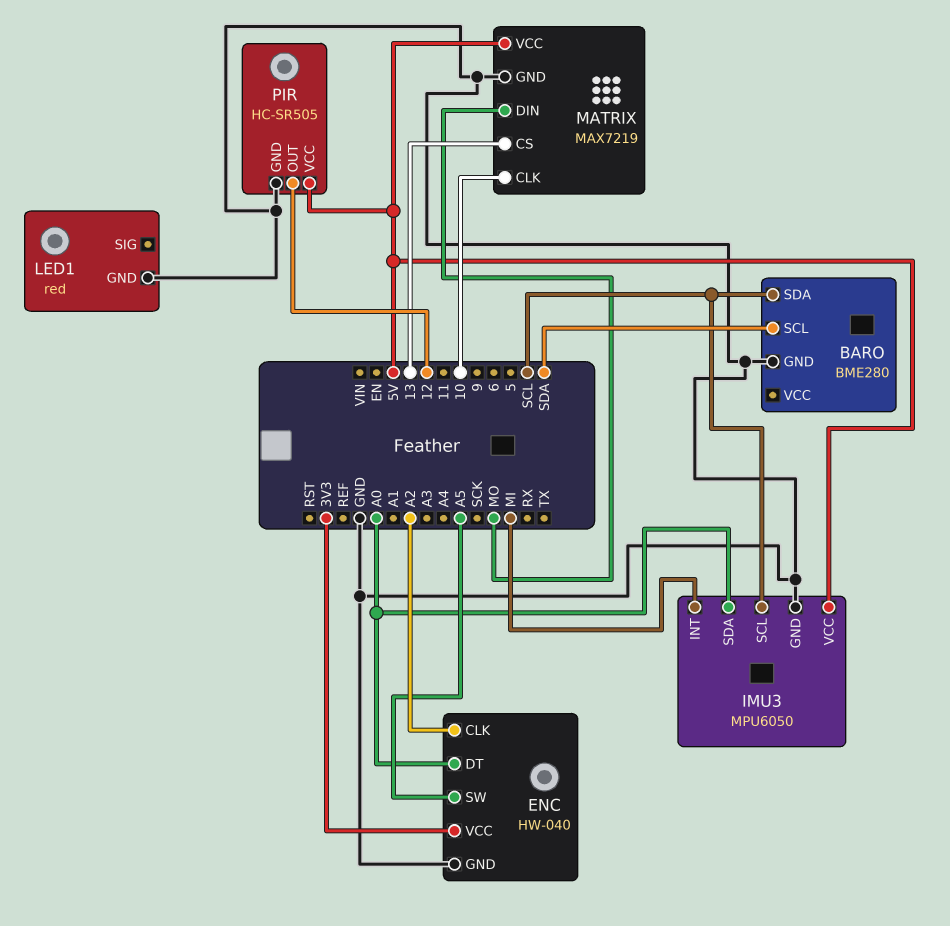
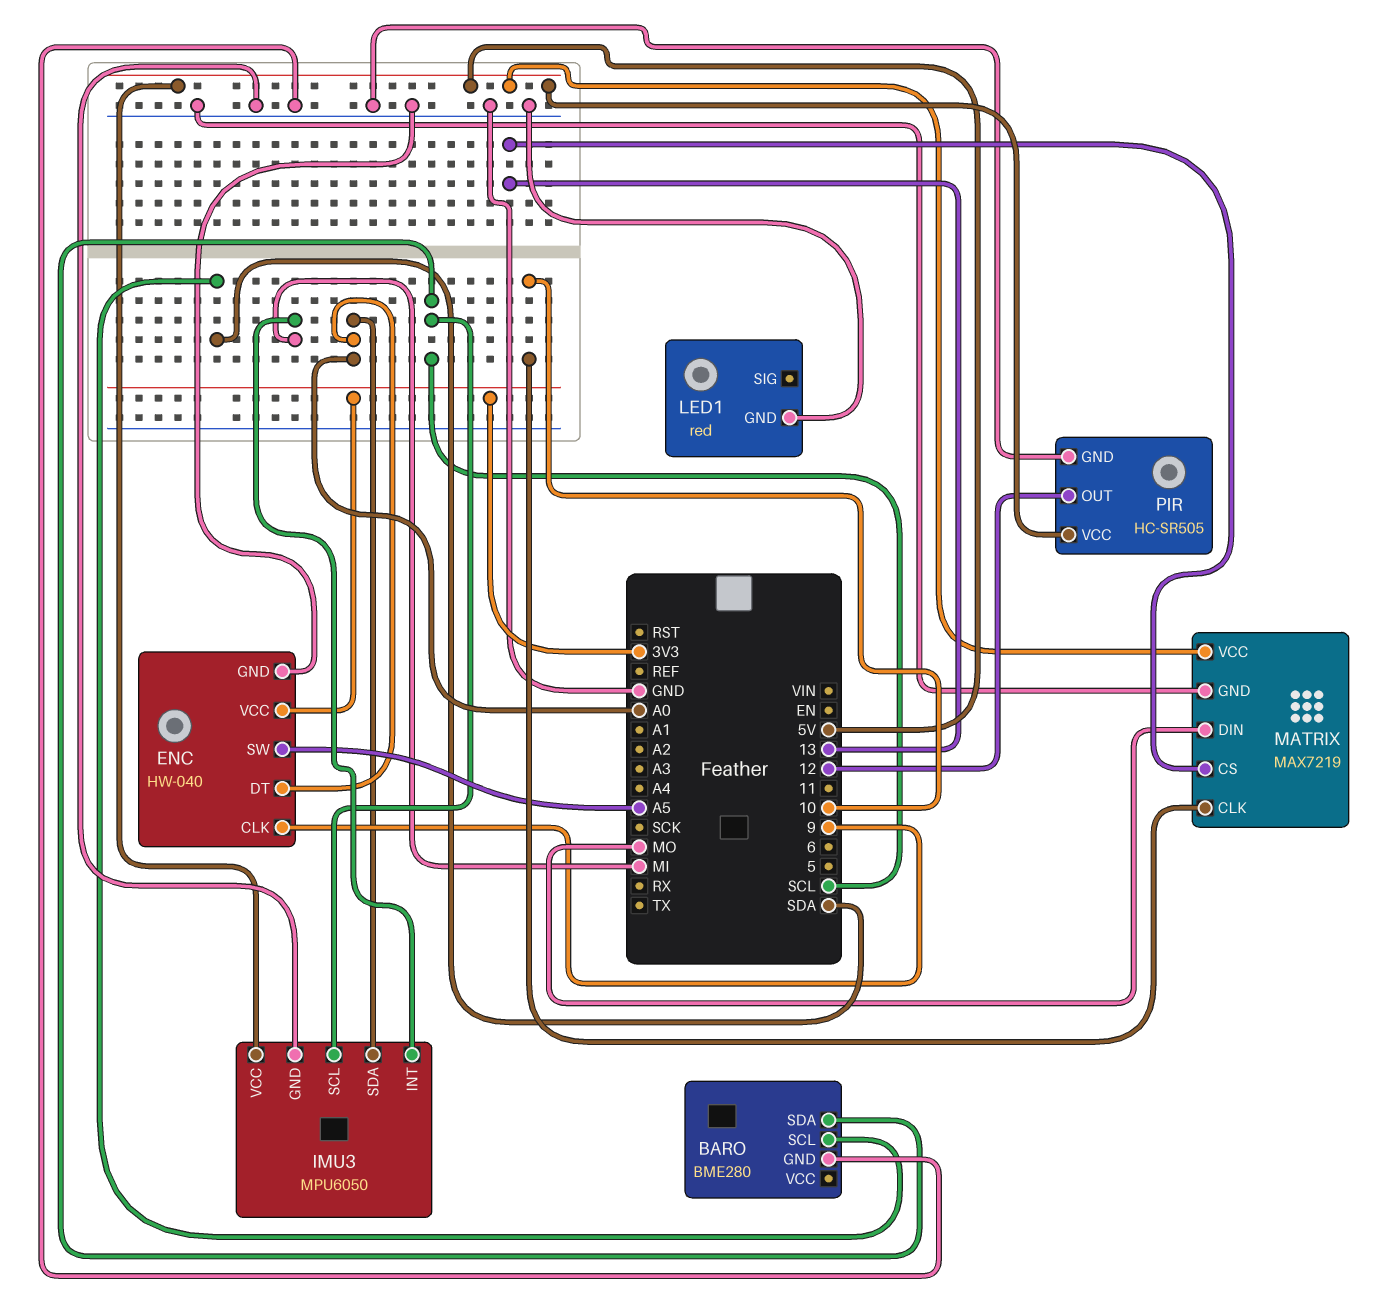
ENC pin CLK: A2 -> 9

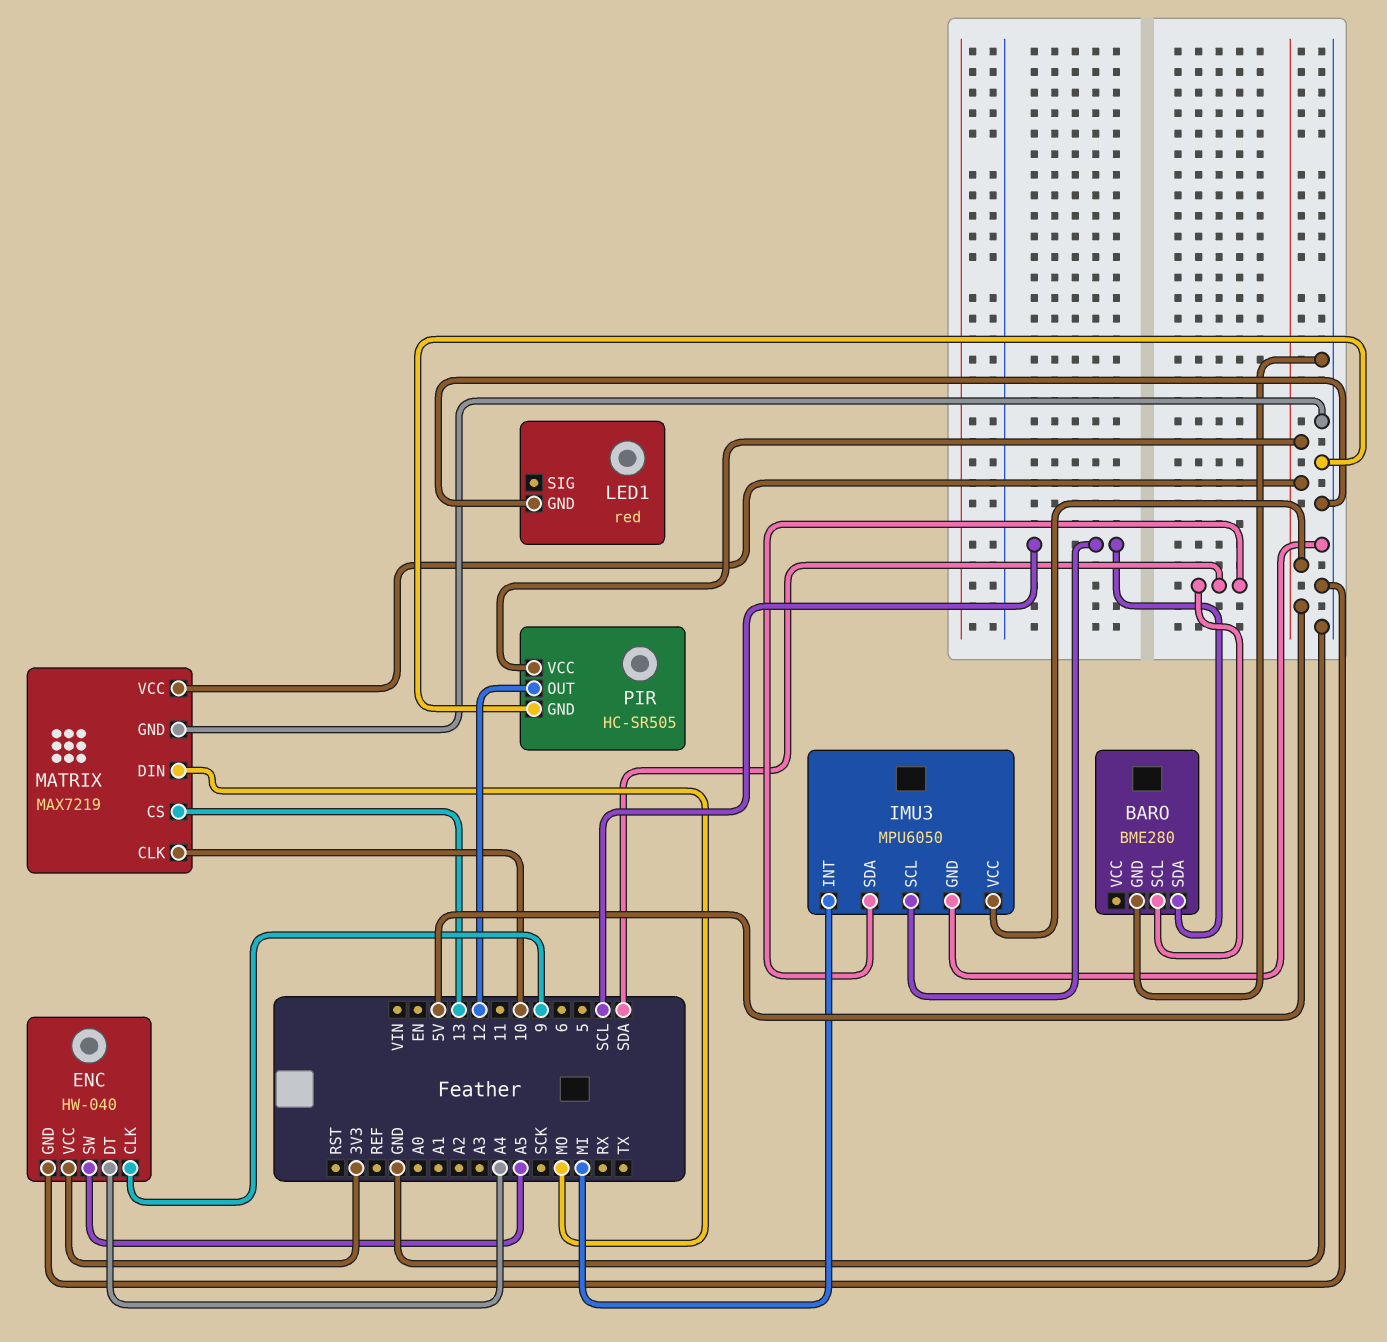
ENC pin DT: A0 -> A4
IMU3 pin SDA: A0 -> SDA

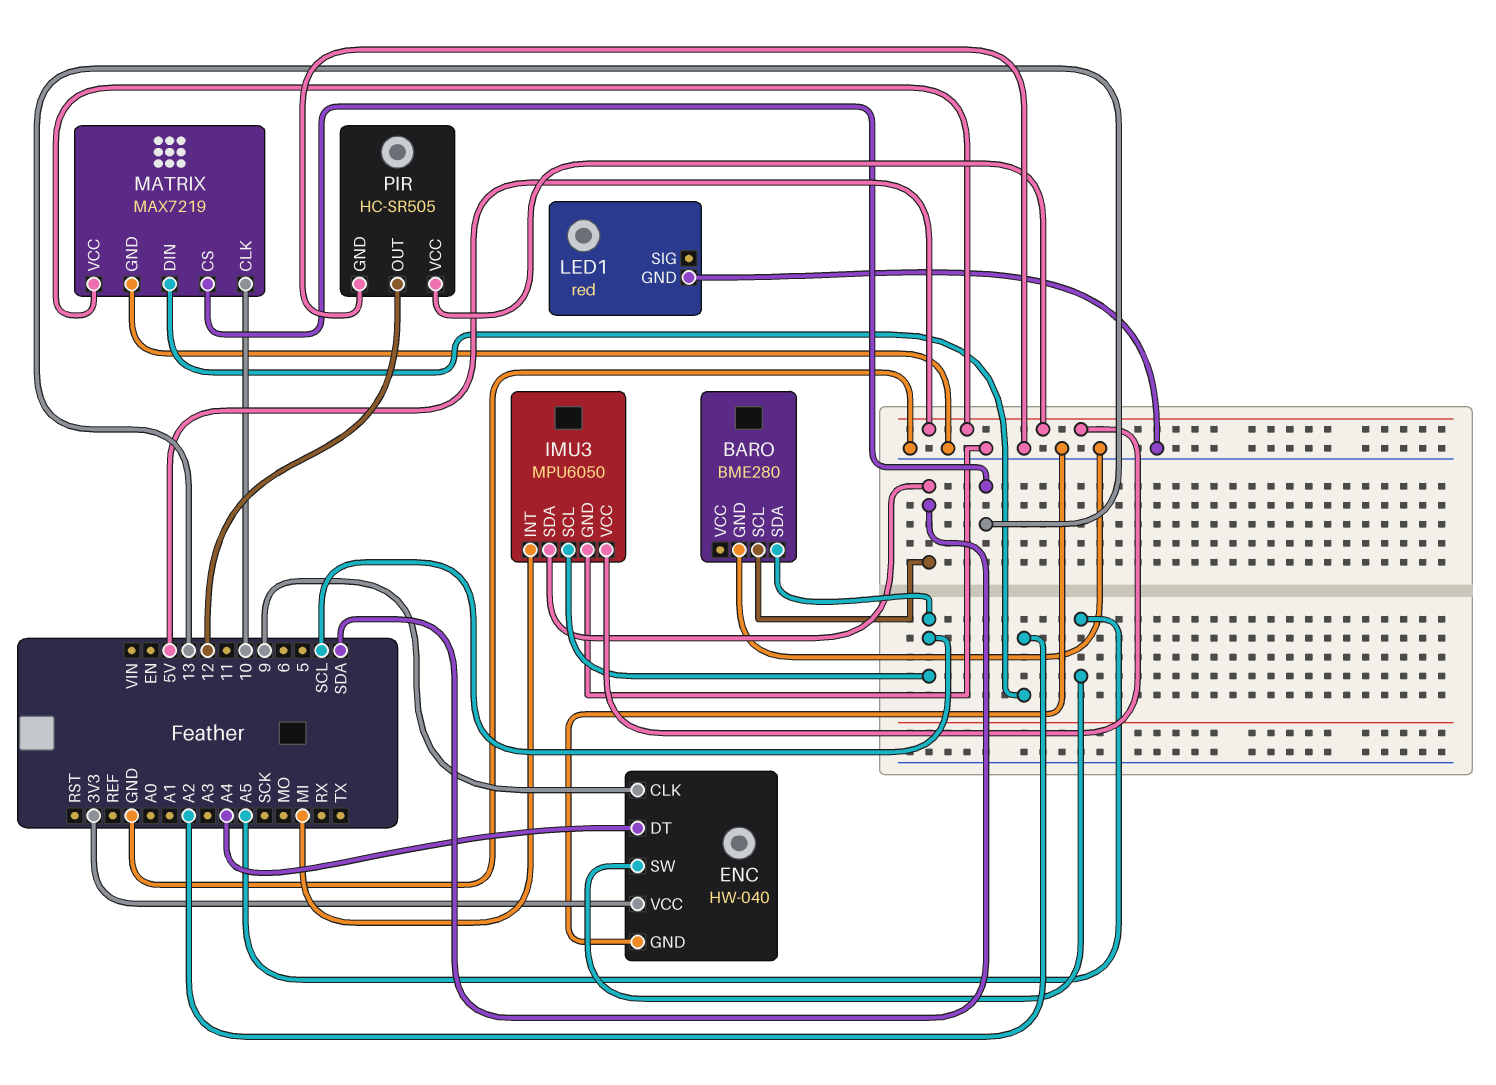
MATRIX pin DIN: MO -> A2

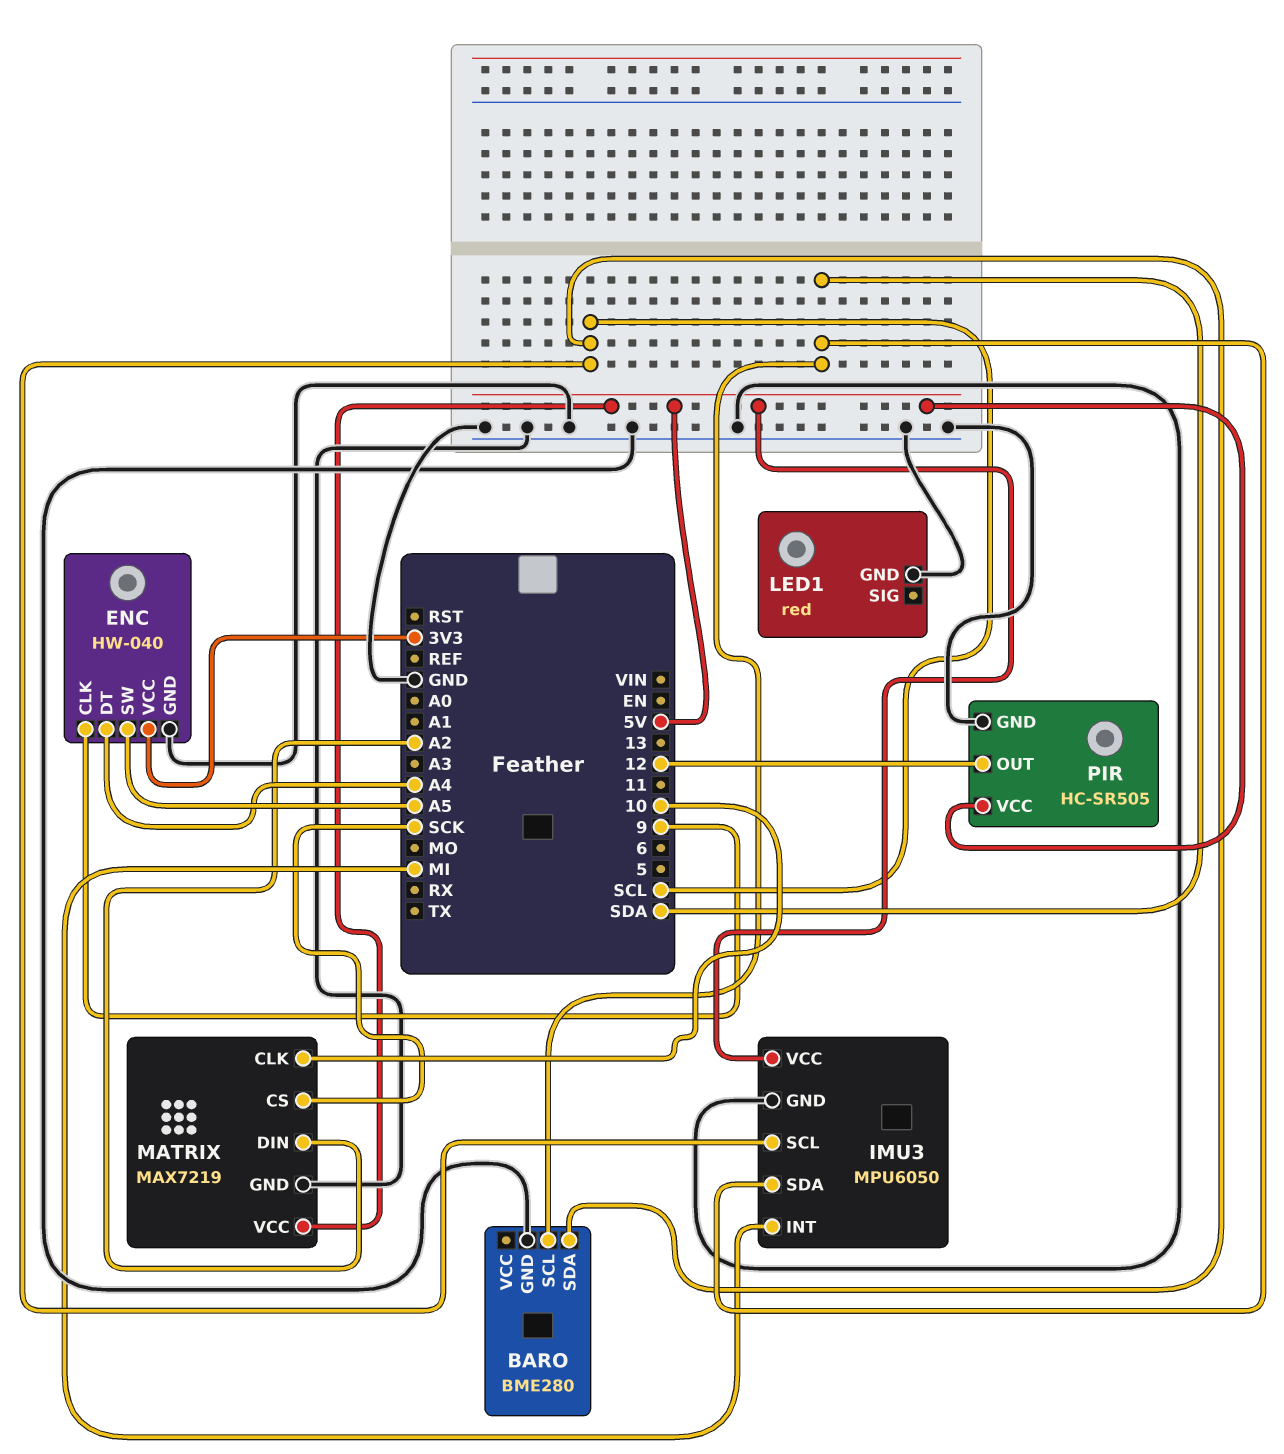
MATRIX pin CS: 13 -> SCK

